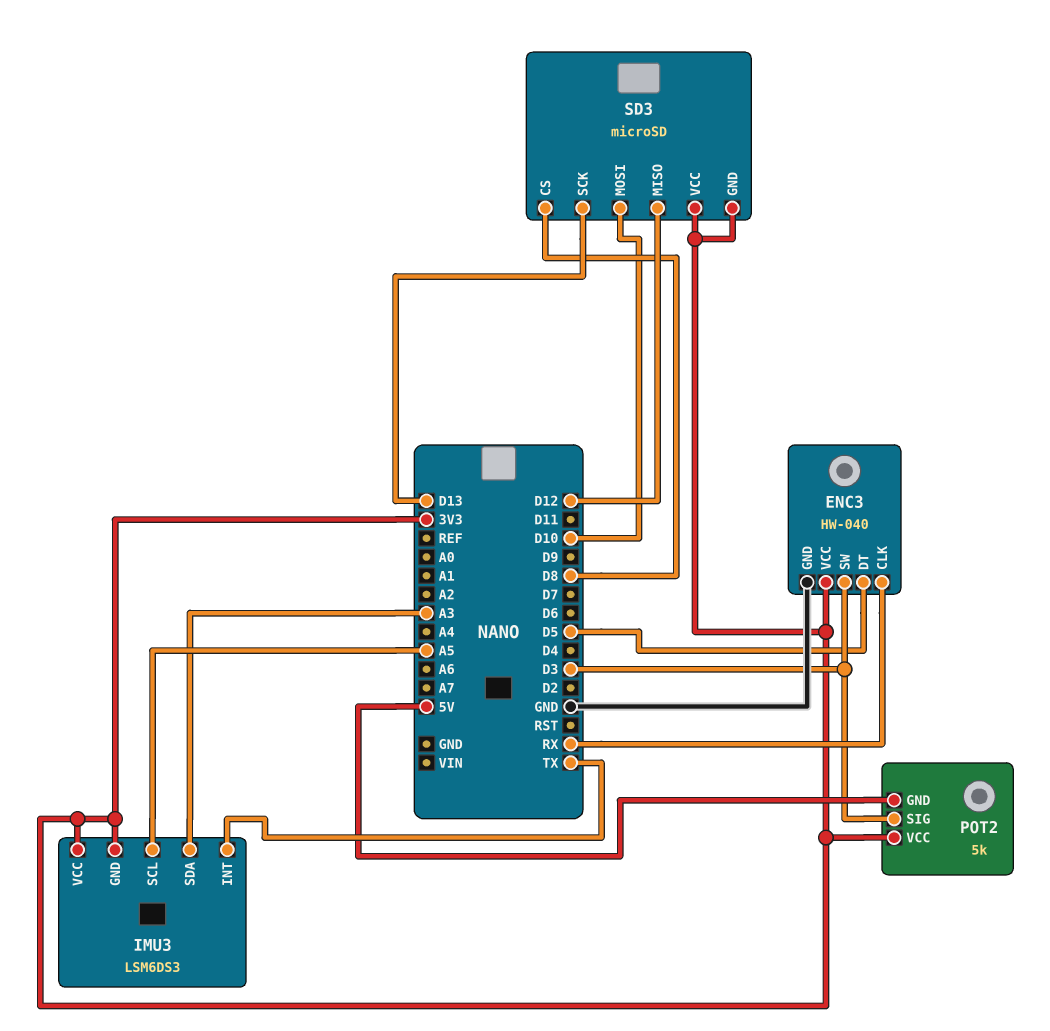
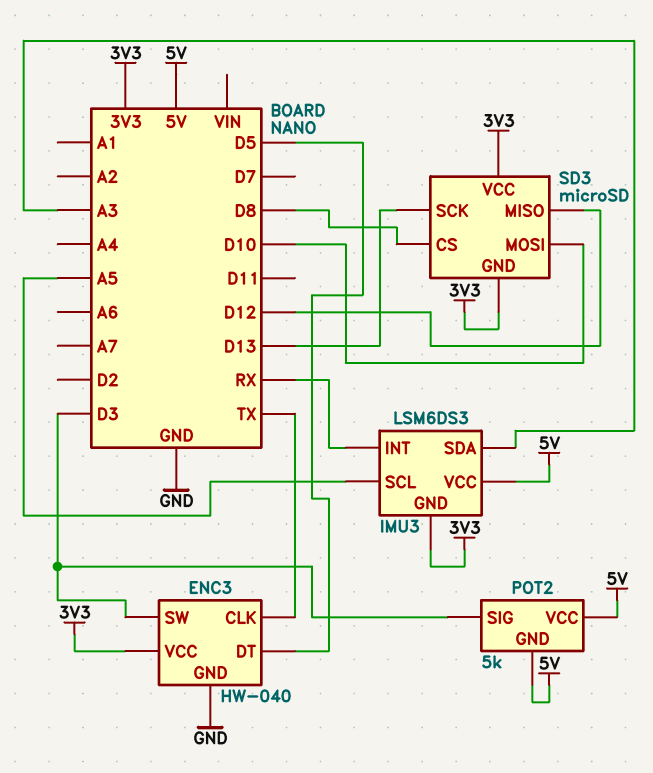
ENC3 pin CLK: RX -> TX
IMU3 pin INT: TX -> RX
IMU3 pin VCC: 3V3 -> 5V
POT2 pin VCC: 3V3 -> 5V

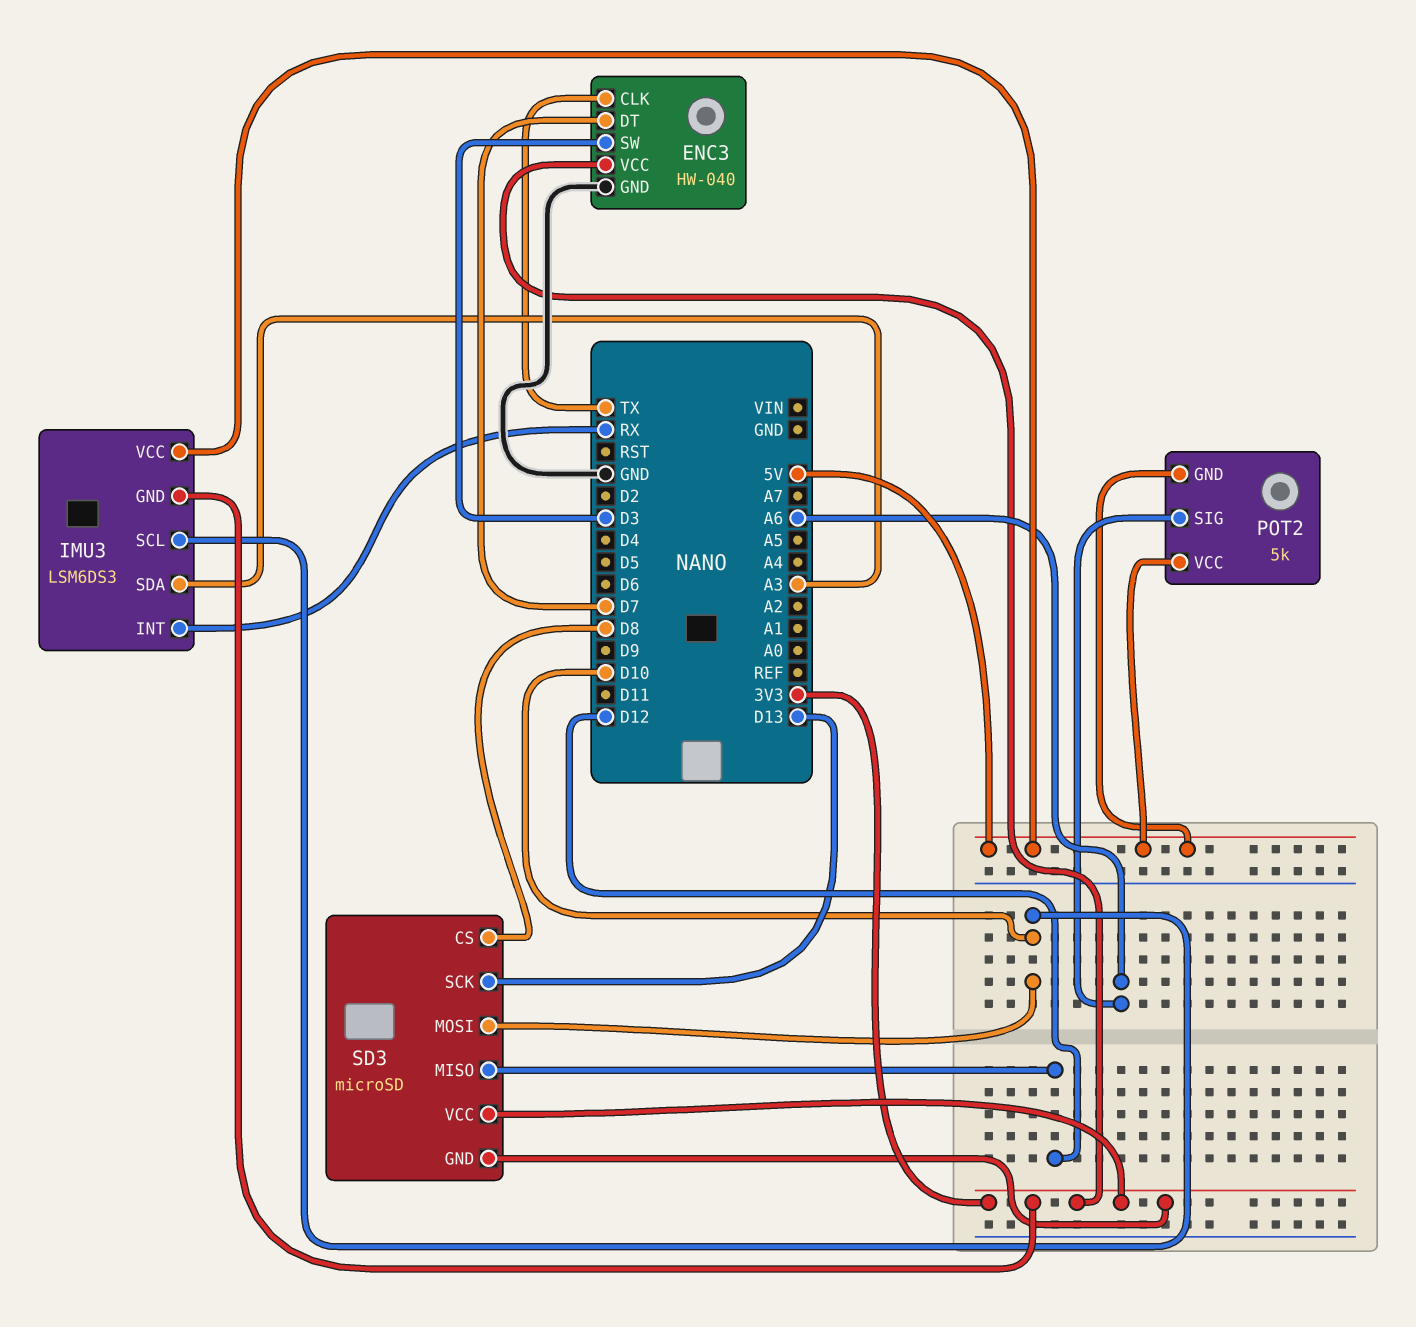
ENC3 pin DT: D5 -> D7
IMU3 pin SCL: A5 -> D10
POT2 pin SIG: D3 -> A6

